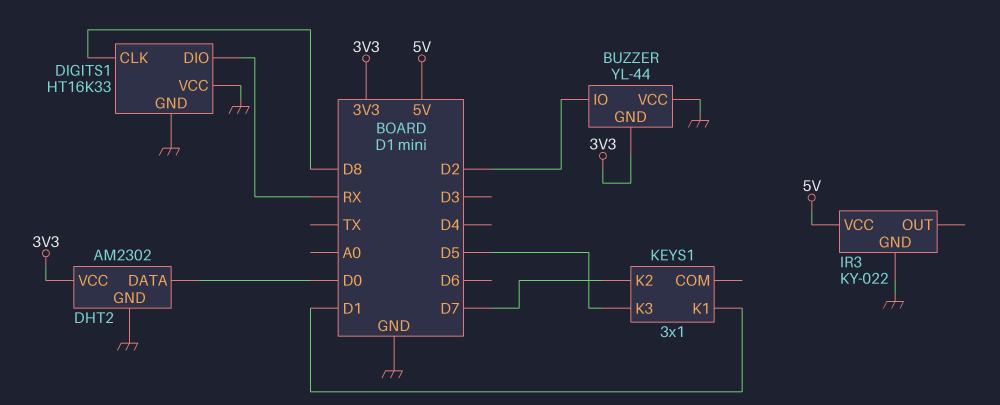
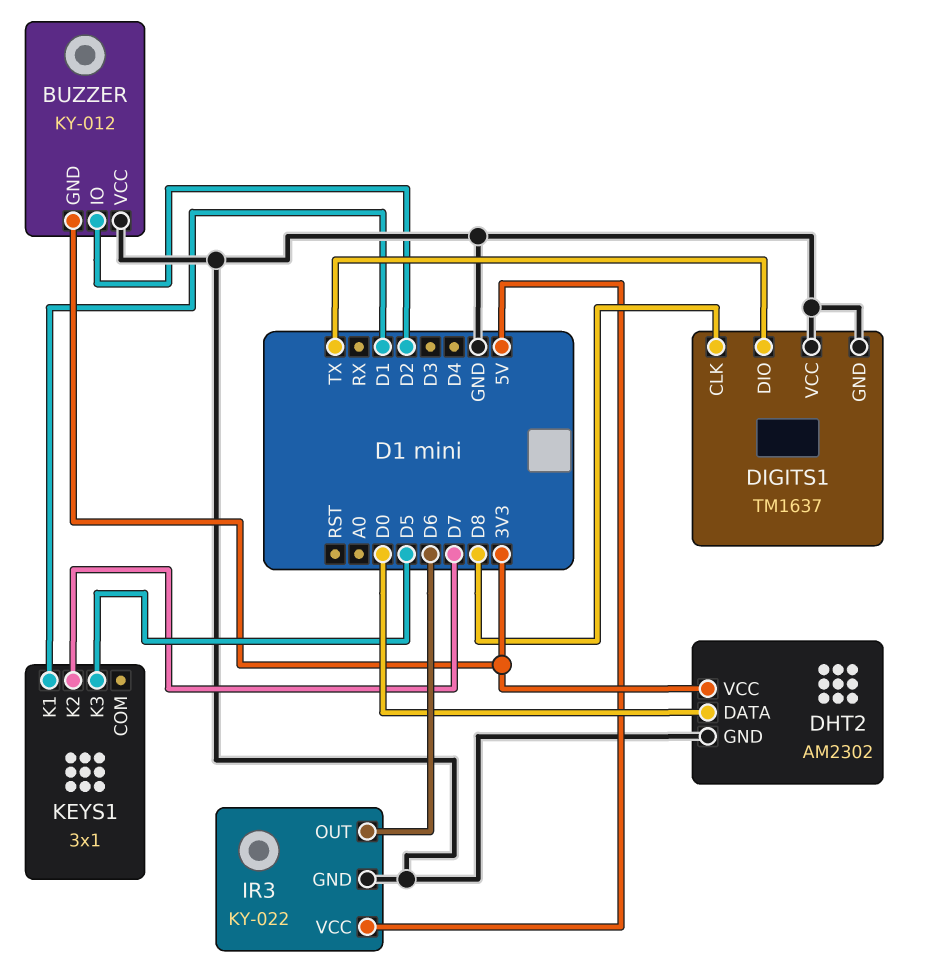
BUZZER: YL-44 -> KY-012
DIGITS1: HT16K33 -> TM1637
DIGITS1 pin DIO: RX -> TX
IR3 pin OUT: none -> D6

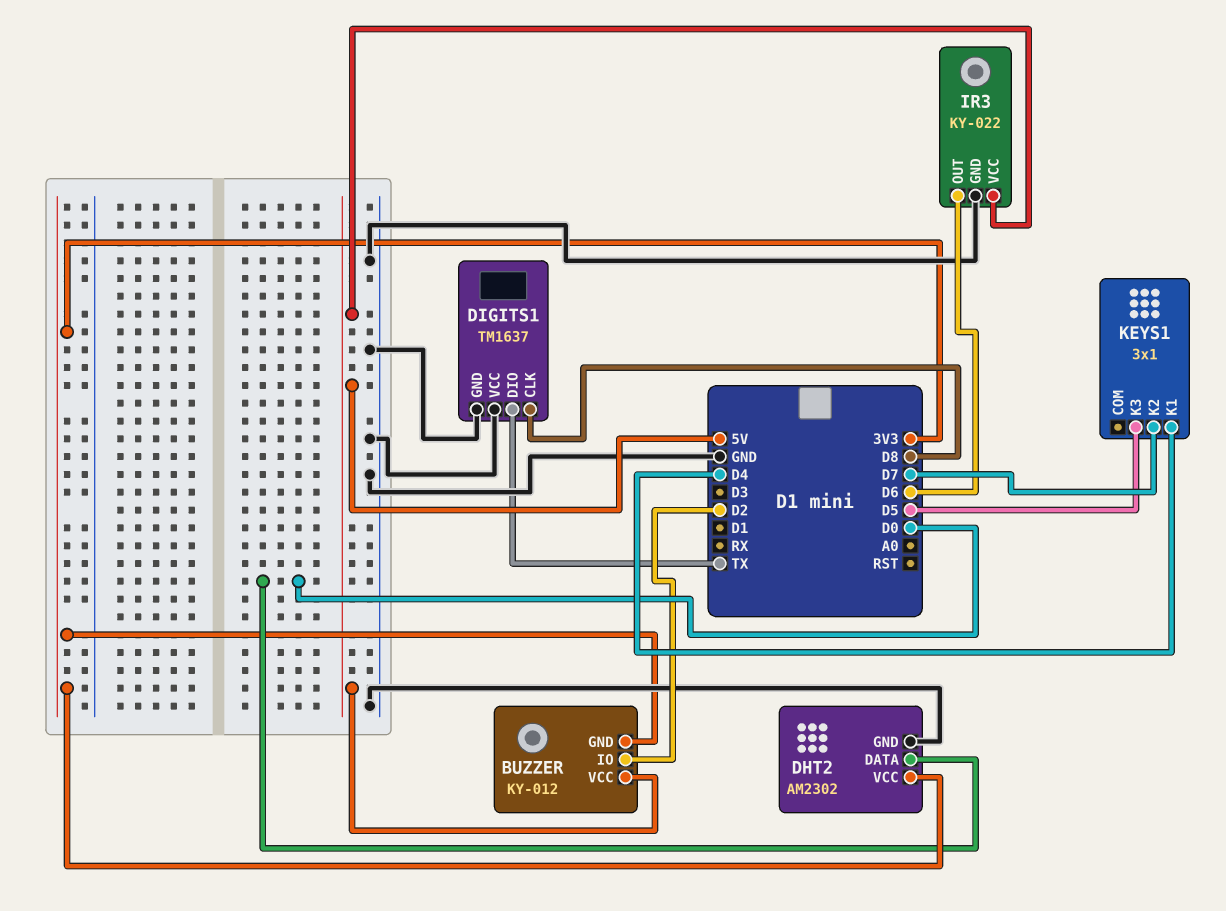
BUZZER pin VCC: GND -> 5V
KEYS1 pin K1: D1 -> D4

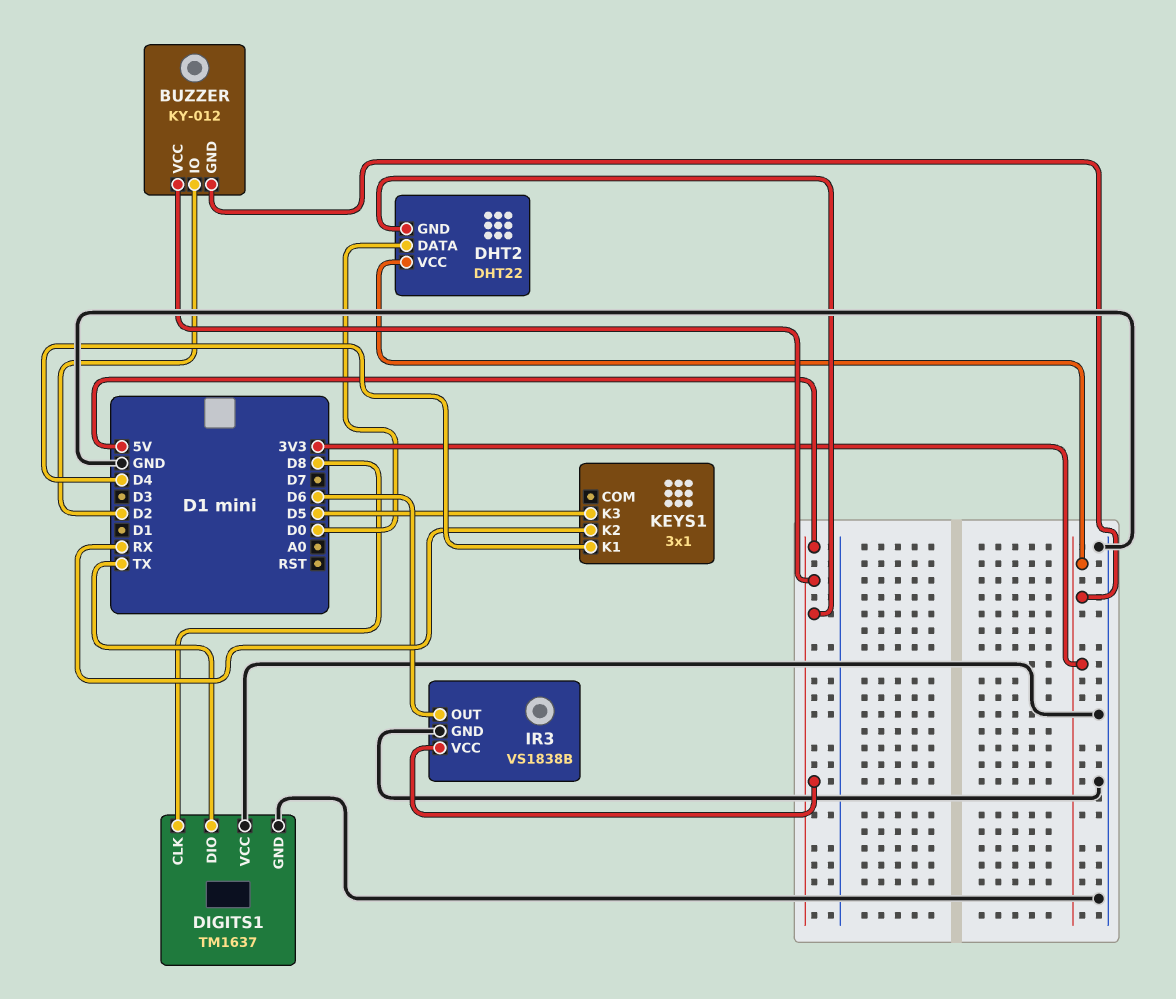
DHT2: AM2302 -> DHT22
DHT2 pin GND: GND -> 5V
IR3: KY-022 -> VS1838B
KEYS1 pin K2: D7 -> RX

